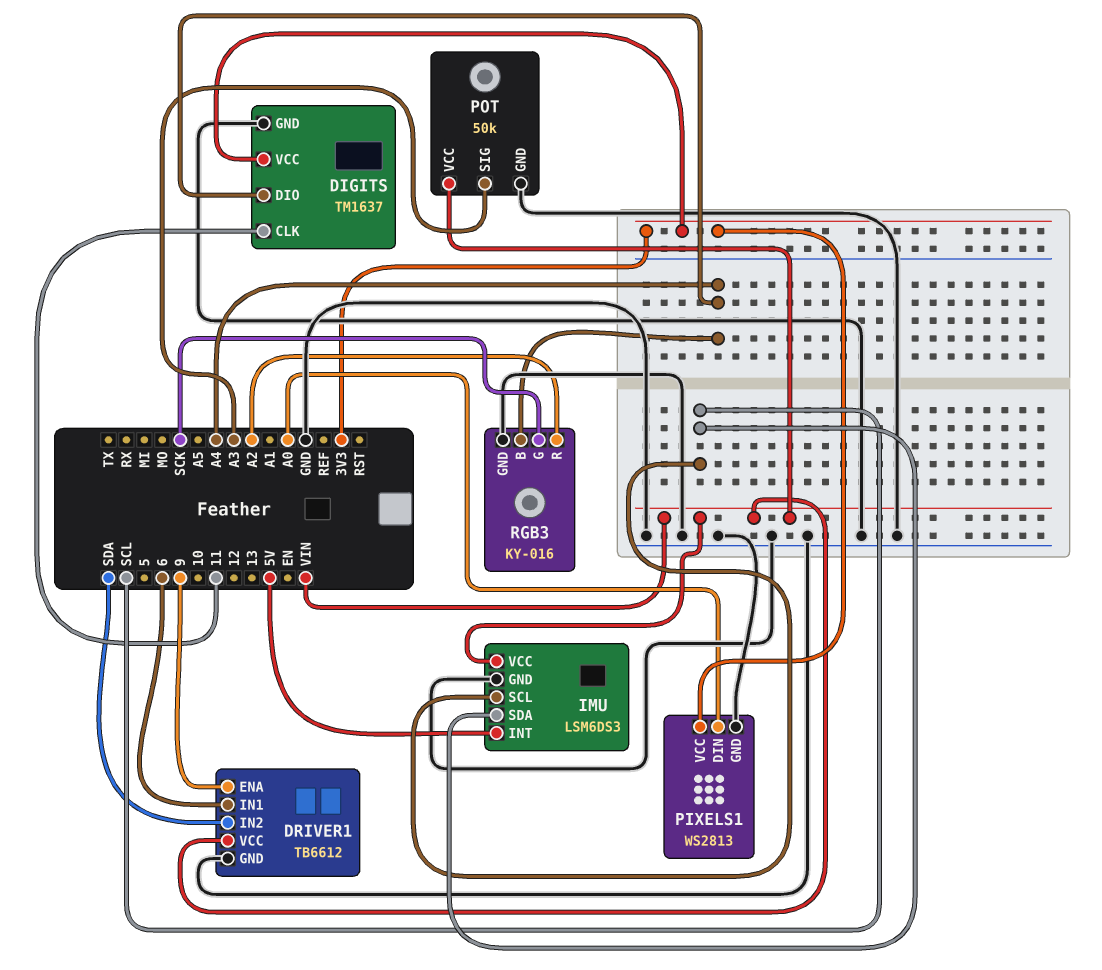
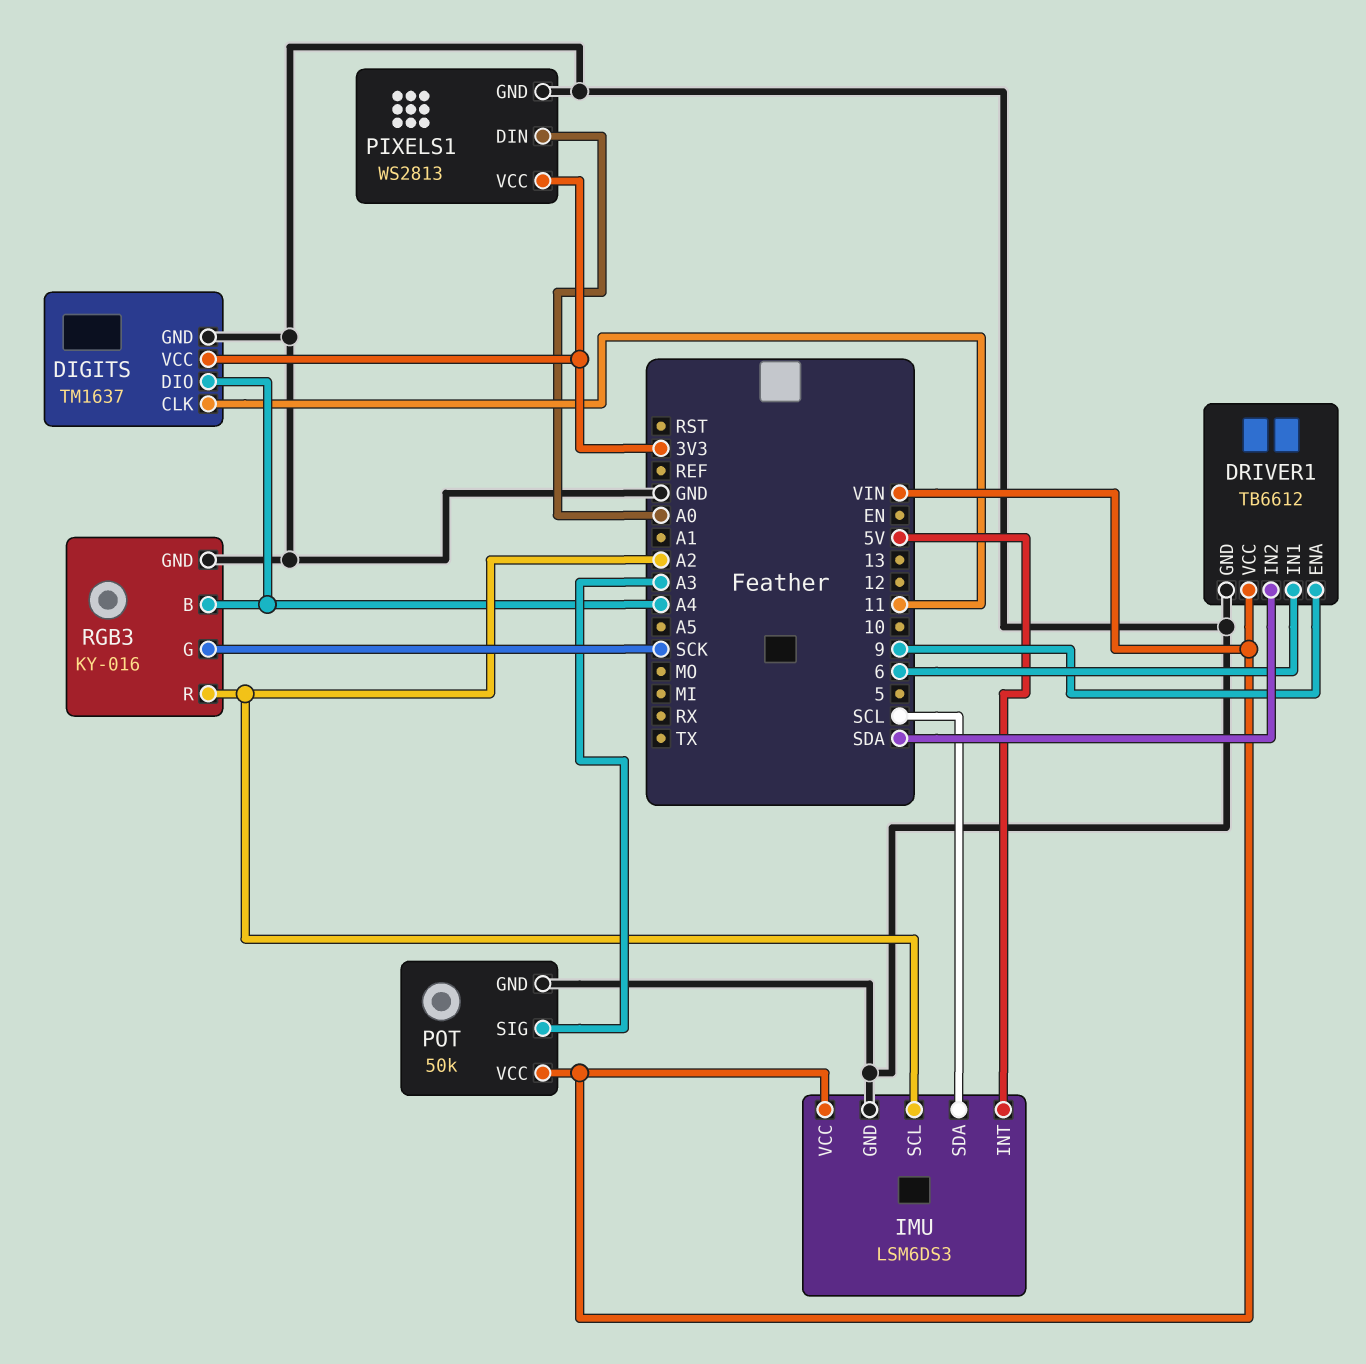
IMU pin SCL: SCL -> A2

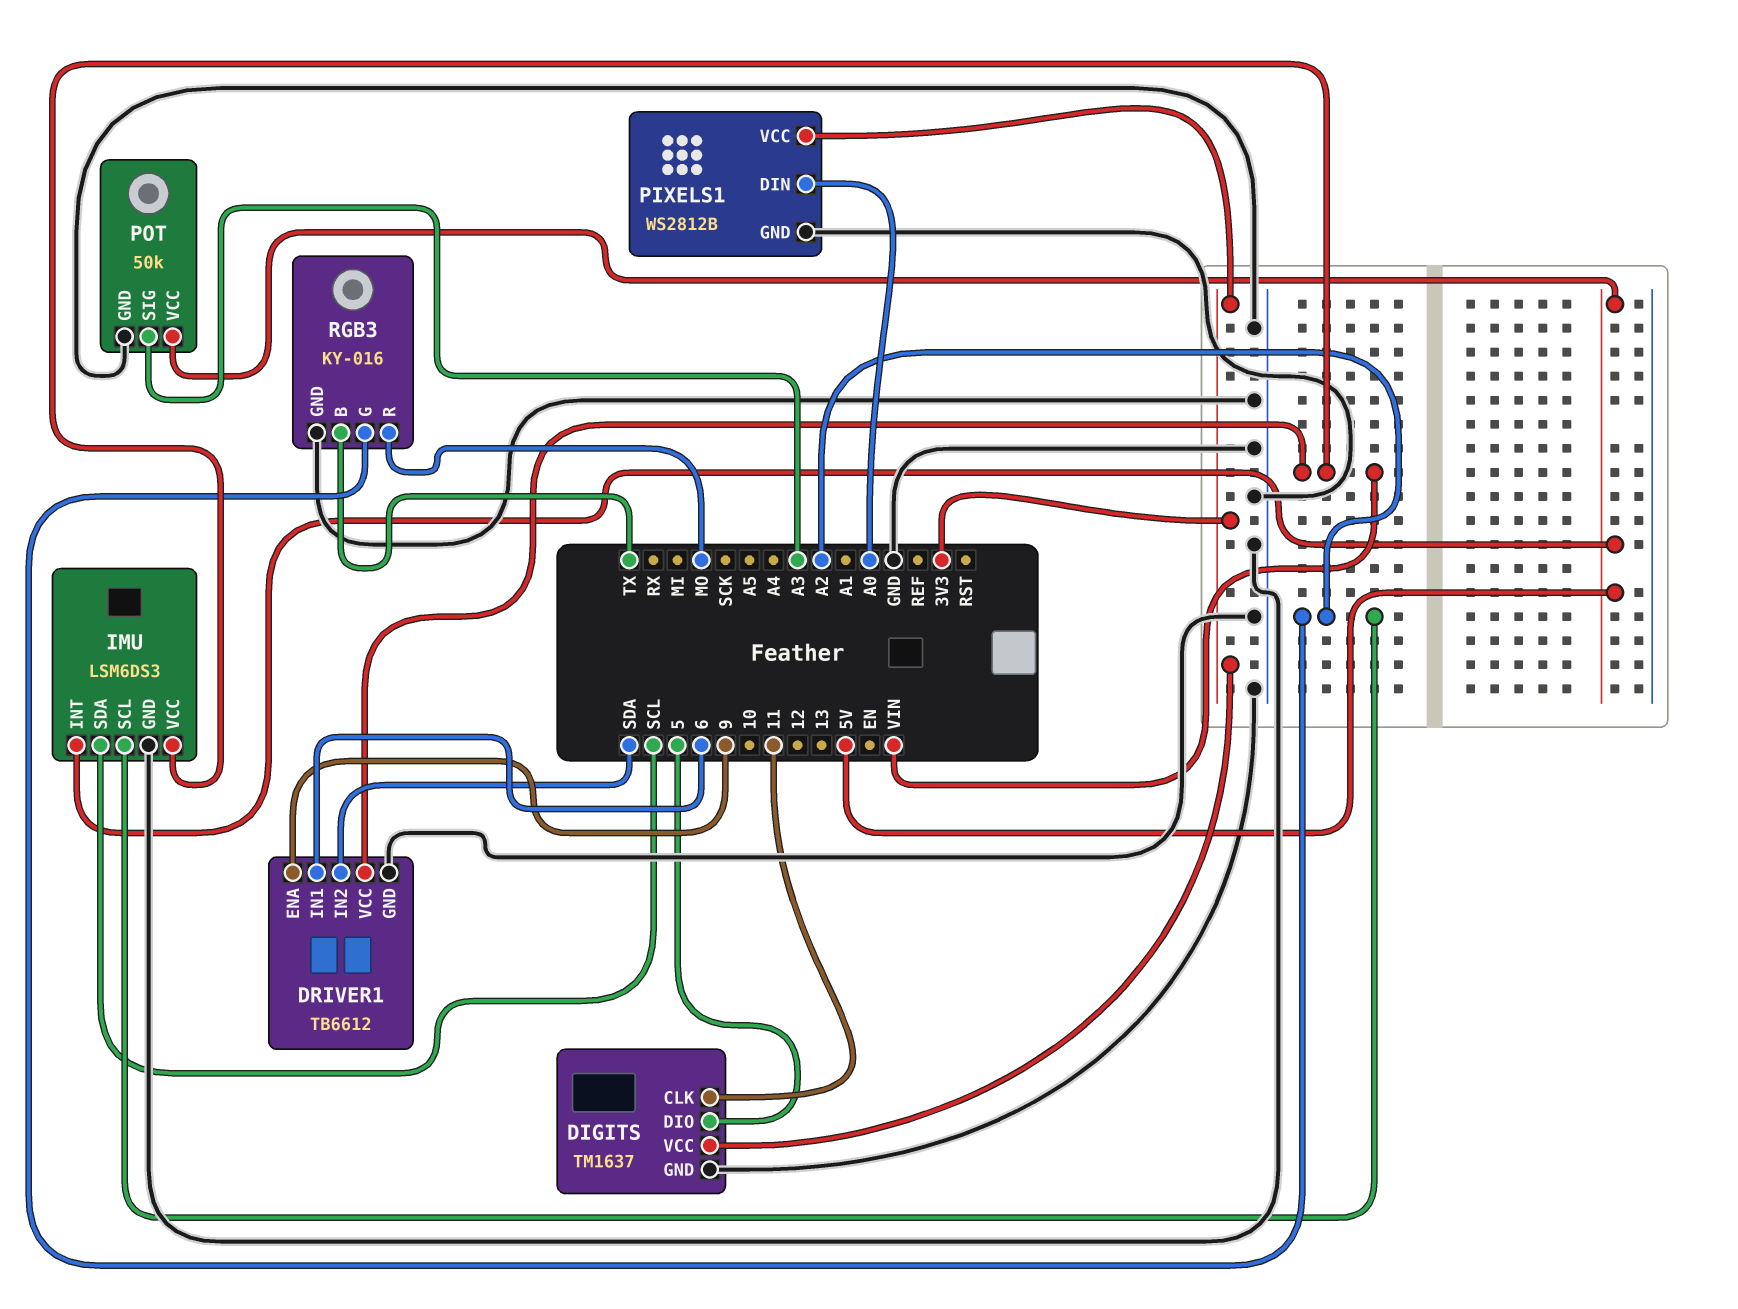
DIGITS pin DIO: A4 -> 5
PIXELS1: WS2813 -> WS2812B
POT pin VCC: VIN -> 5V
RGB3 pin B: A4 -> TX
RGB3 pin G: SCK -> A2
RGB3 pin R: A2 -> MO

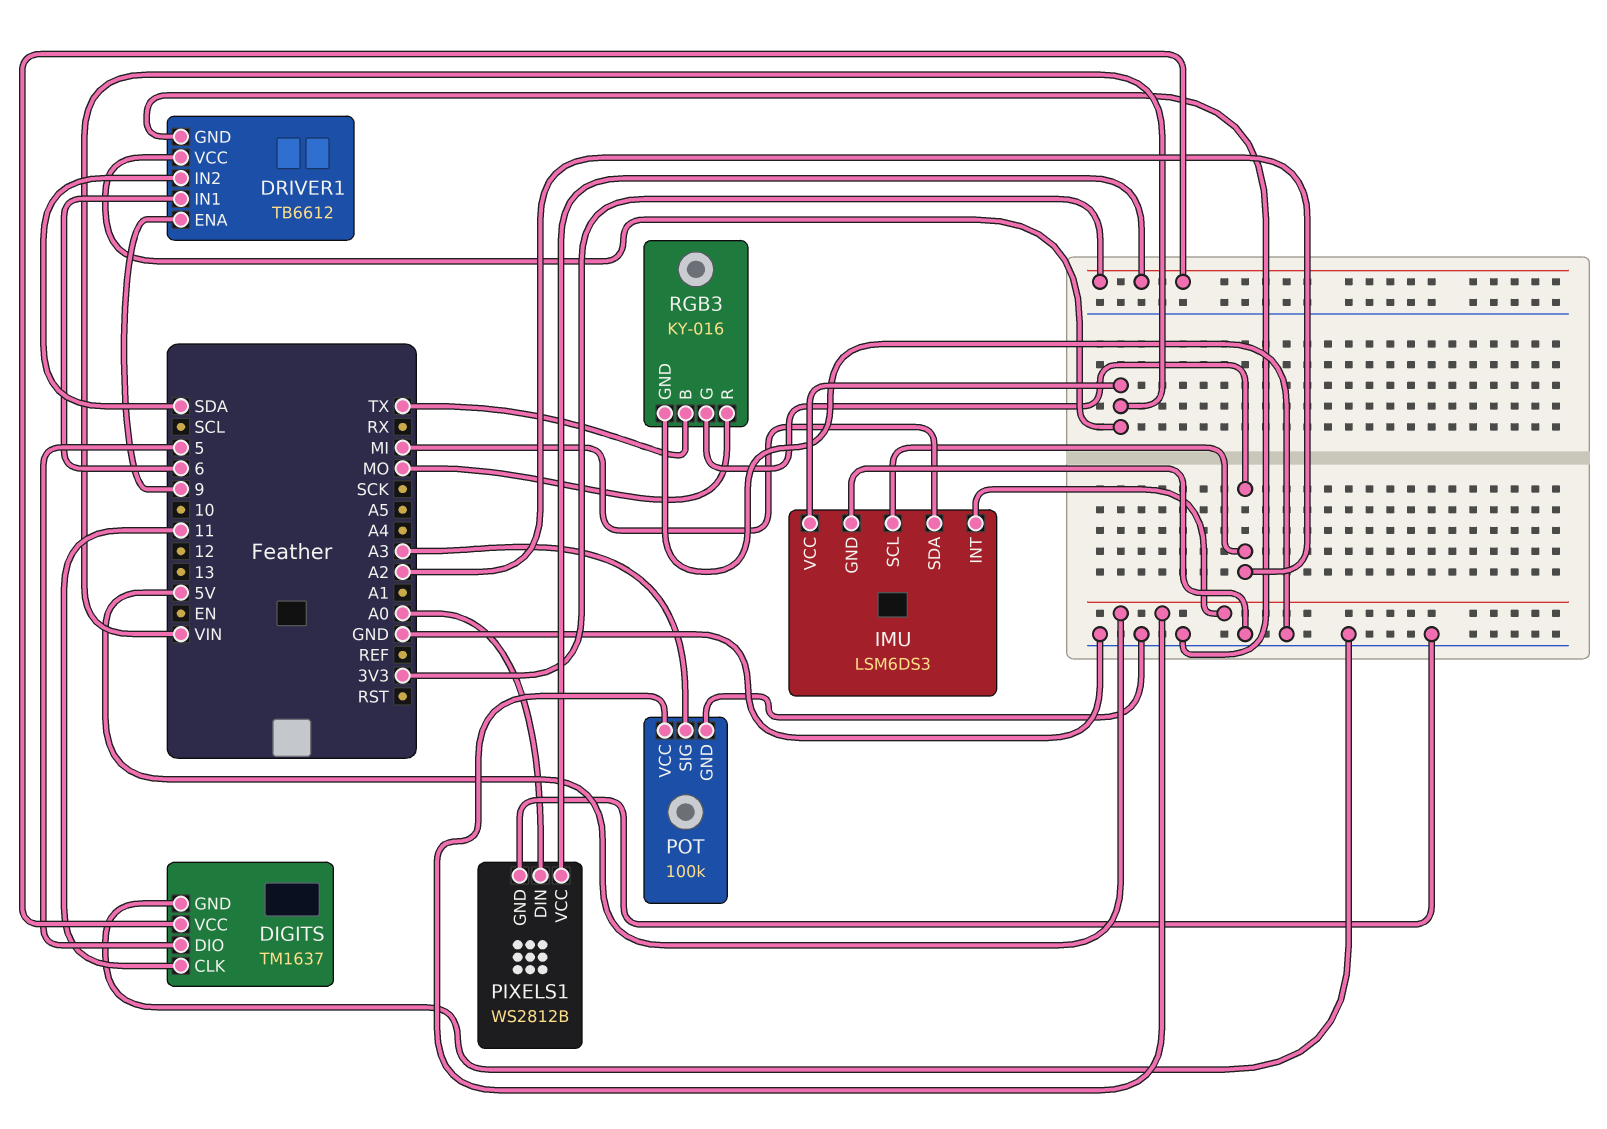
IMU pin SDA: SCL -> MI
POT: 50k -> 100k

